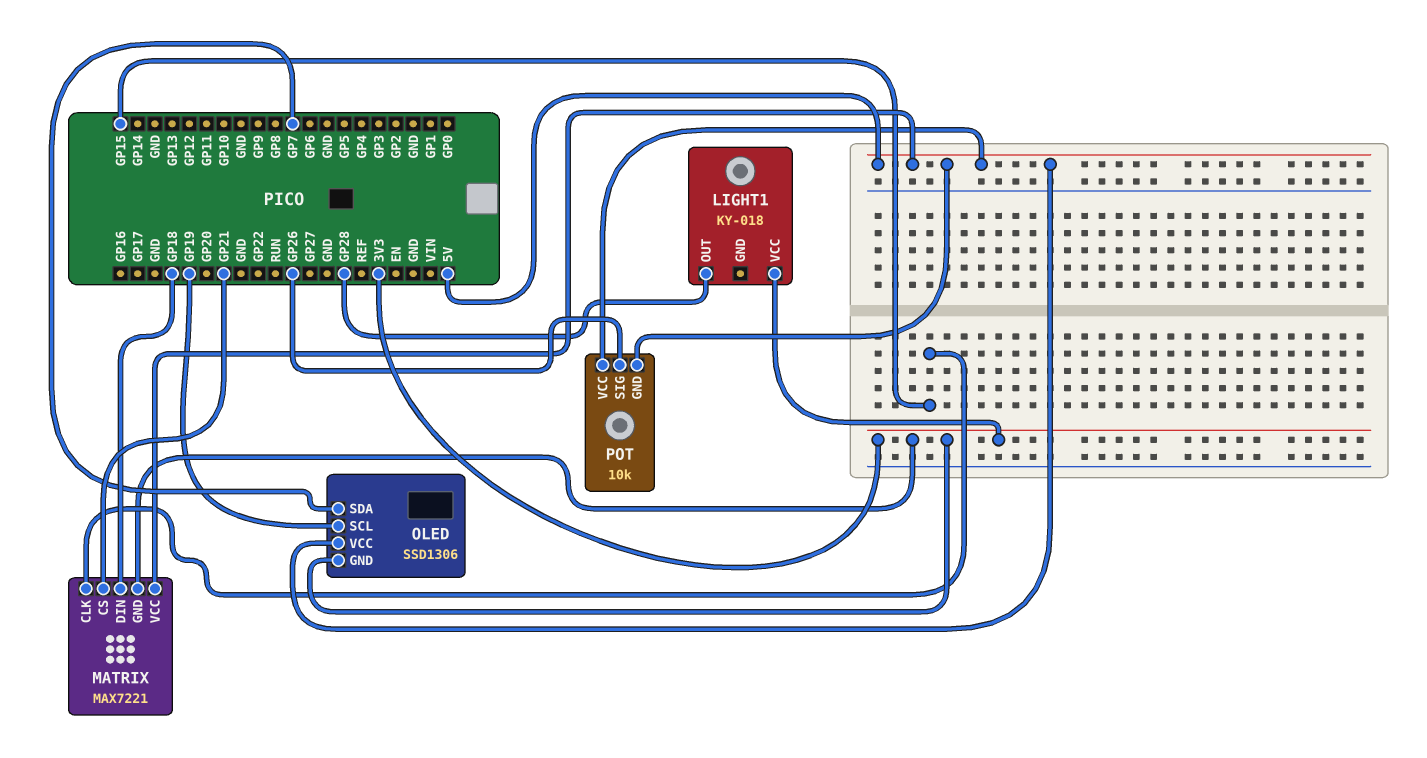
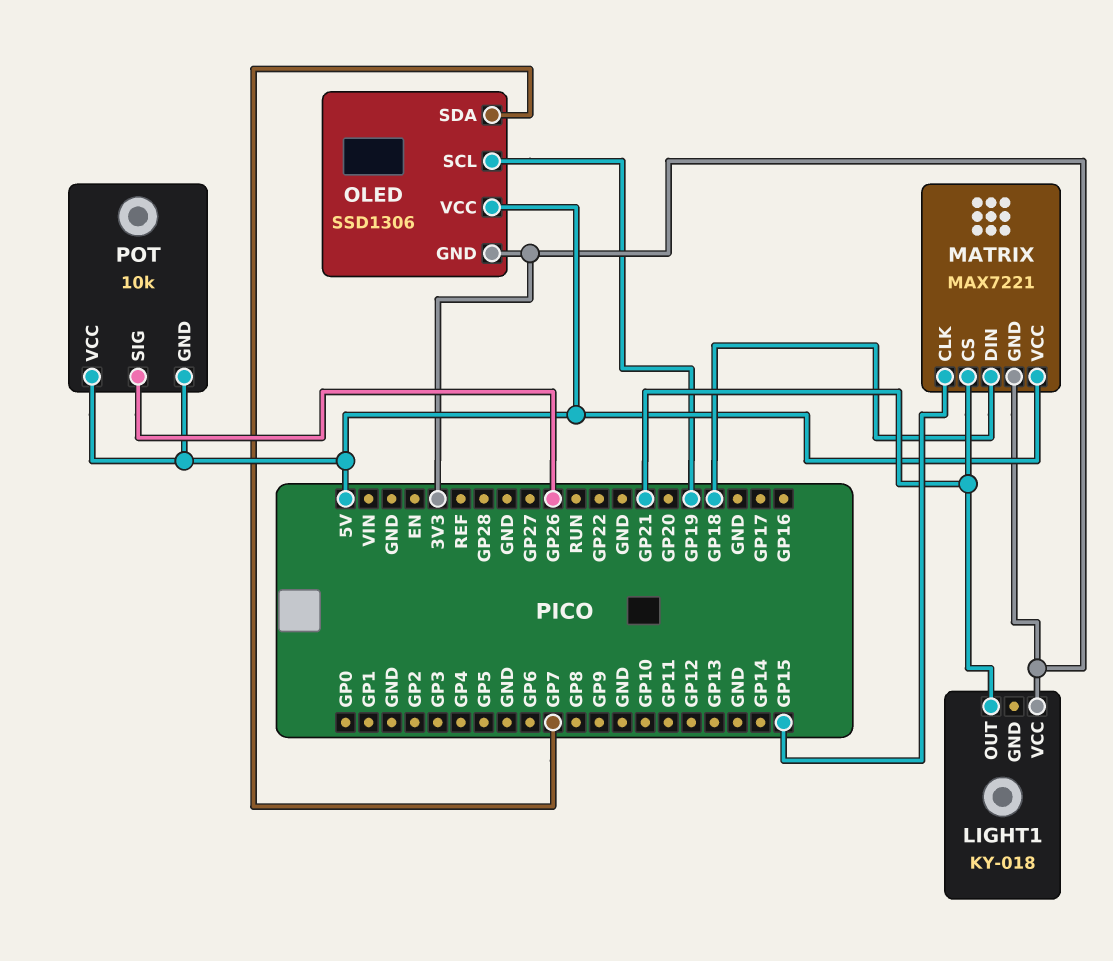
LIGHT1 pin OUT: GP28 -> GP21

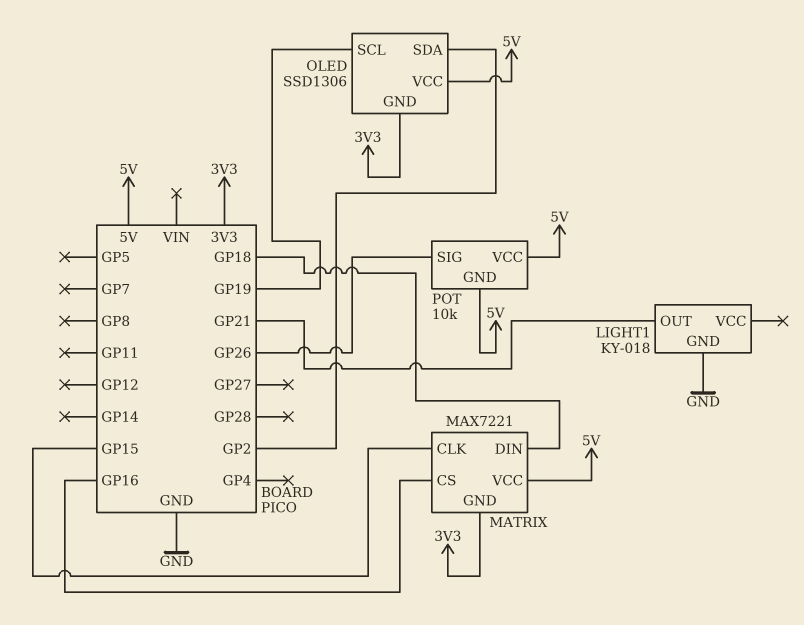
LIGHT1 pin GND: none -> GND
LIGHT1 pin VCC: 3V3 -> none
MATRIX pin CS: GP21 -> GP16
OLED pin SDA: GP7 -> GP2

